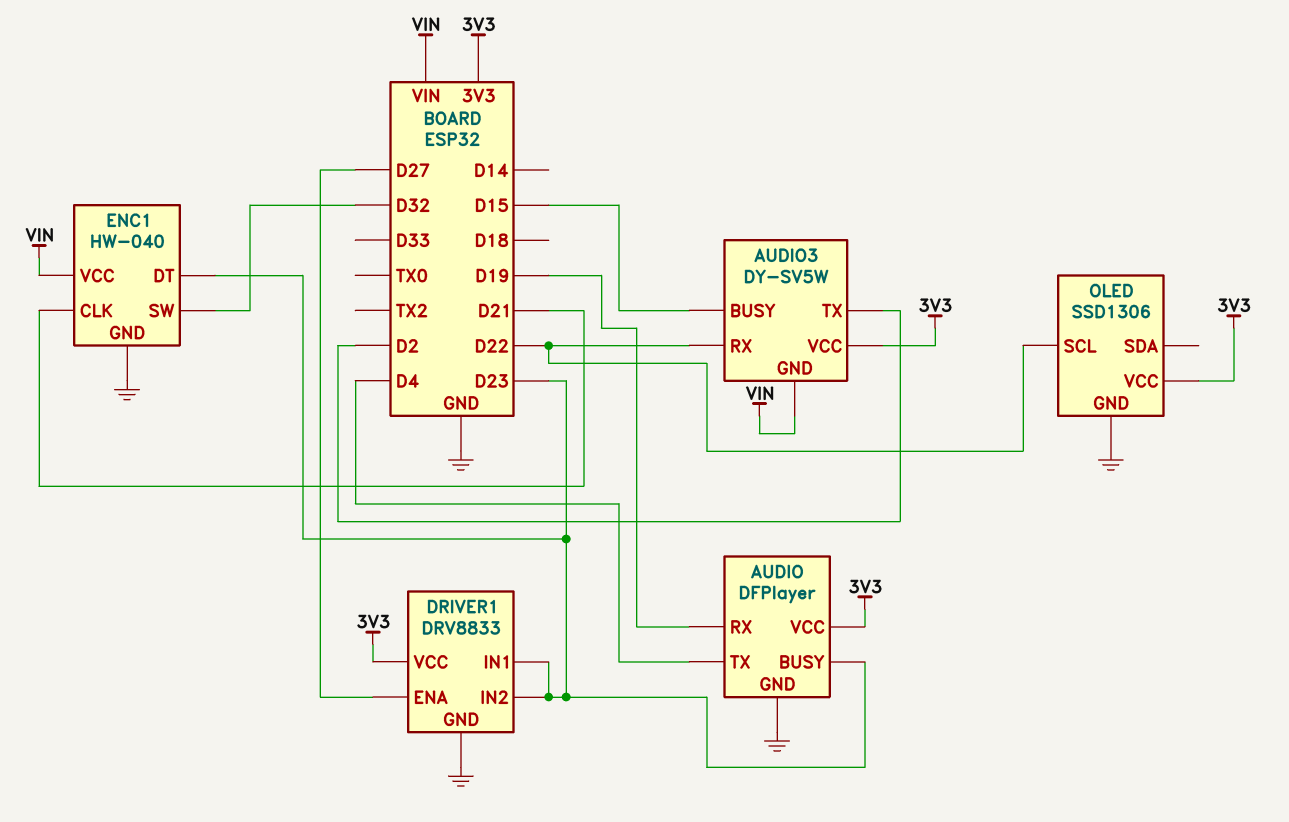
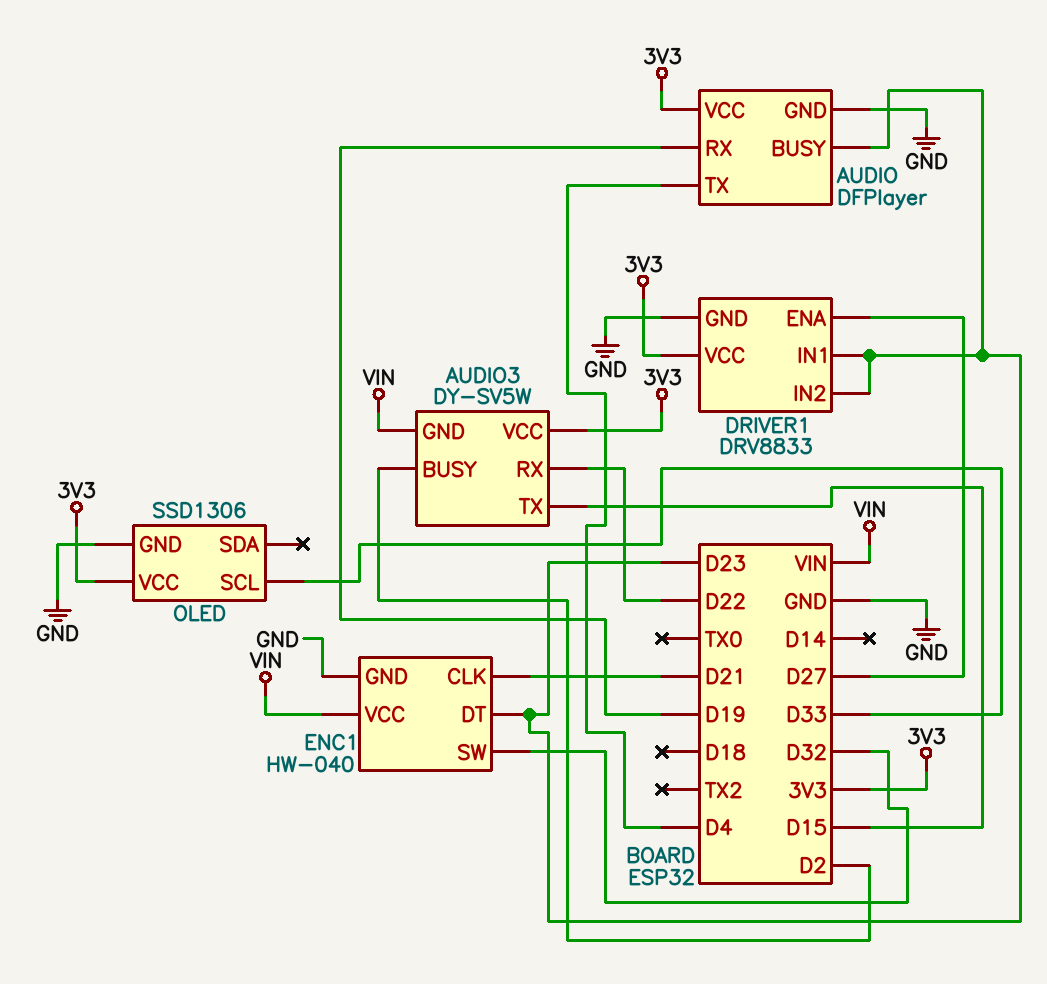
AUDIO3 pin BUSY: D15 -> D2
AUDIO3 pin TX: D2 -> D15
OLED pin SCL: D22 -> D33

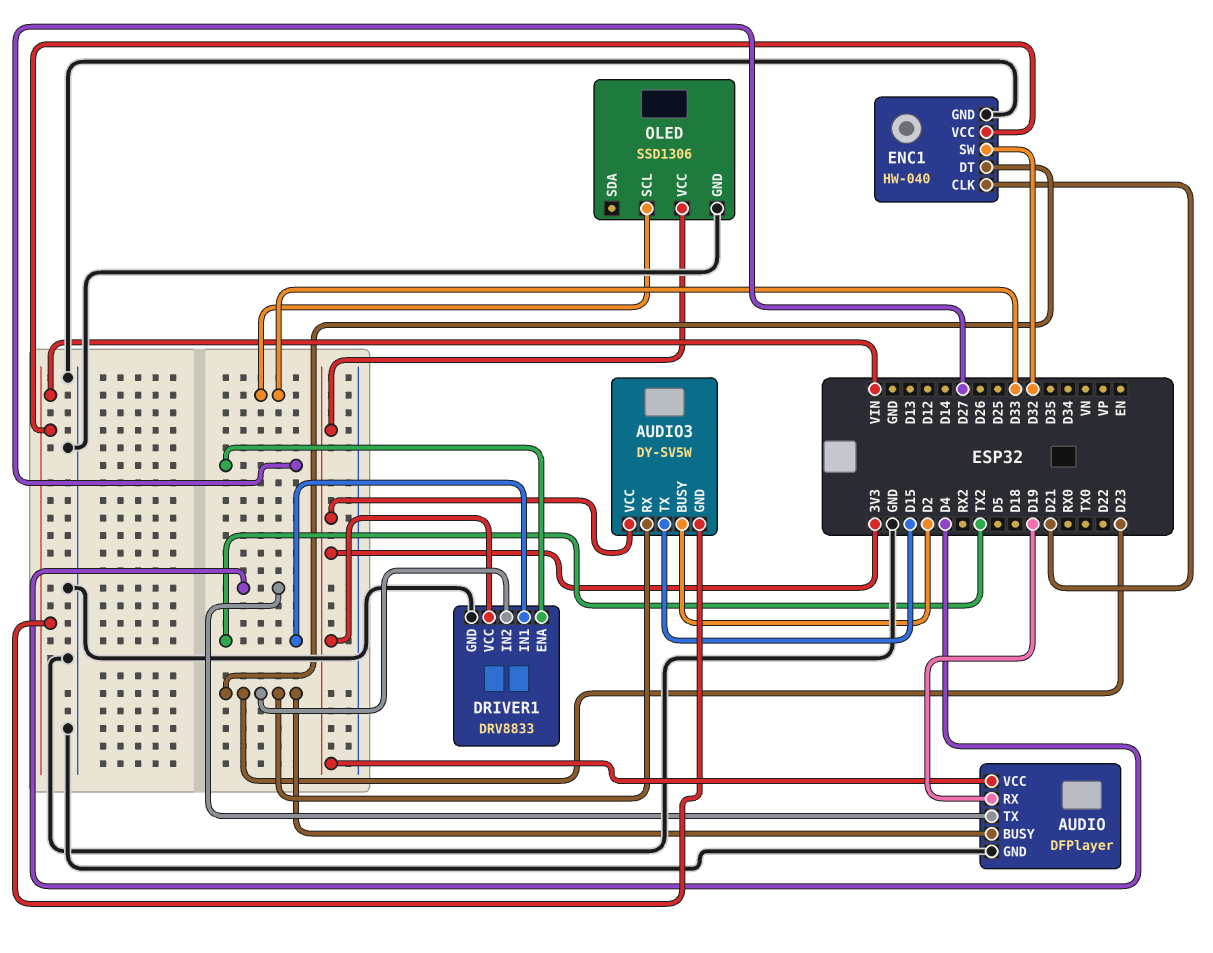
AUDIO3 pin RX: D22 -> D23
DRIVER1 pin IN1: D23 -> TX2

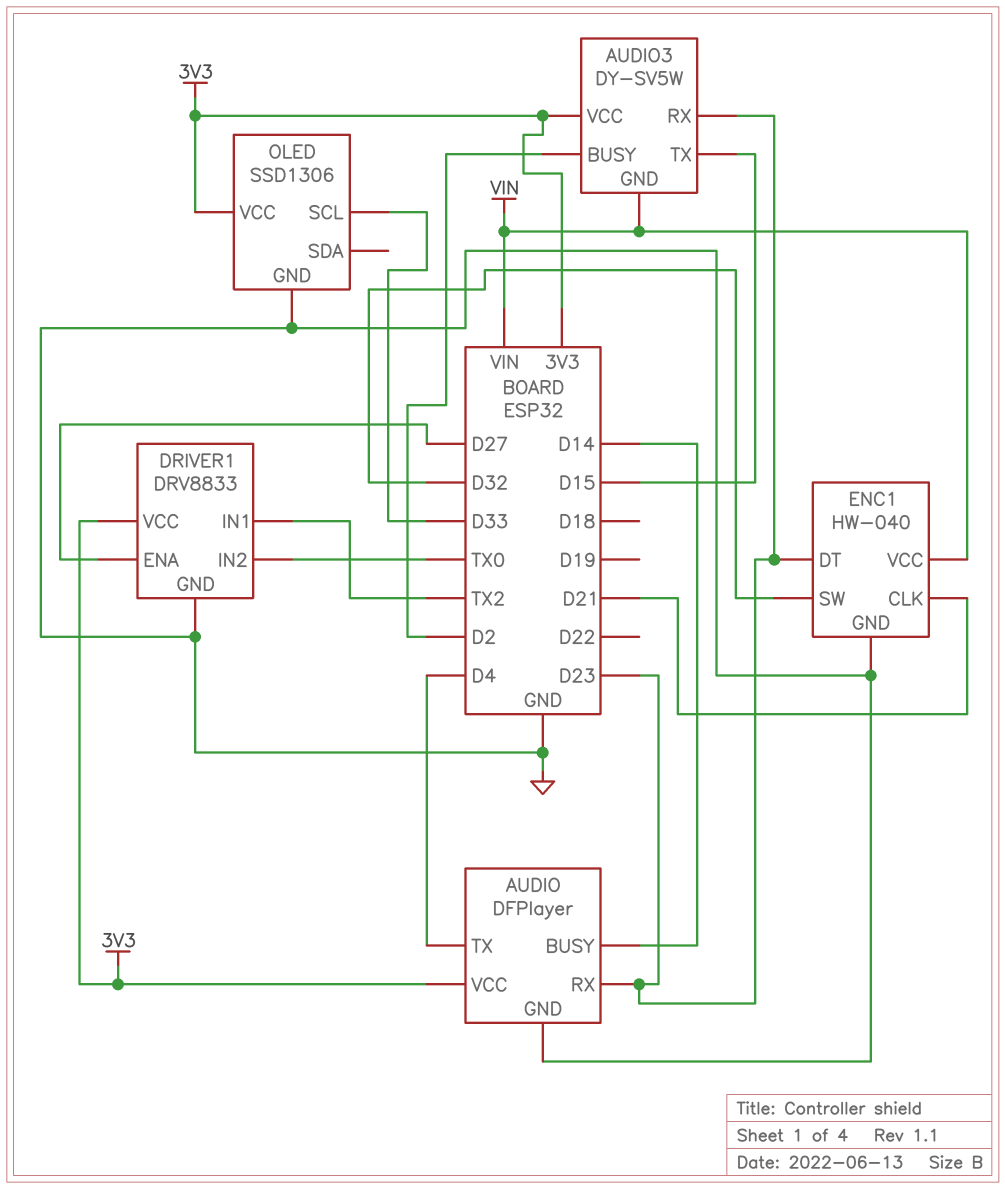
AUDIO pin BUSY: D23 -> D14
AUDIO pin RX: D19 -> D23
DRIVER1 pin IN2: D23 -> TX0

